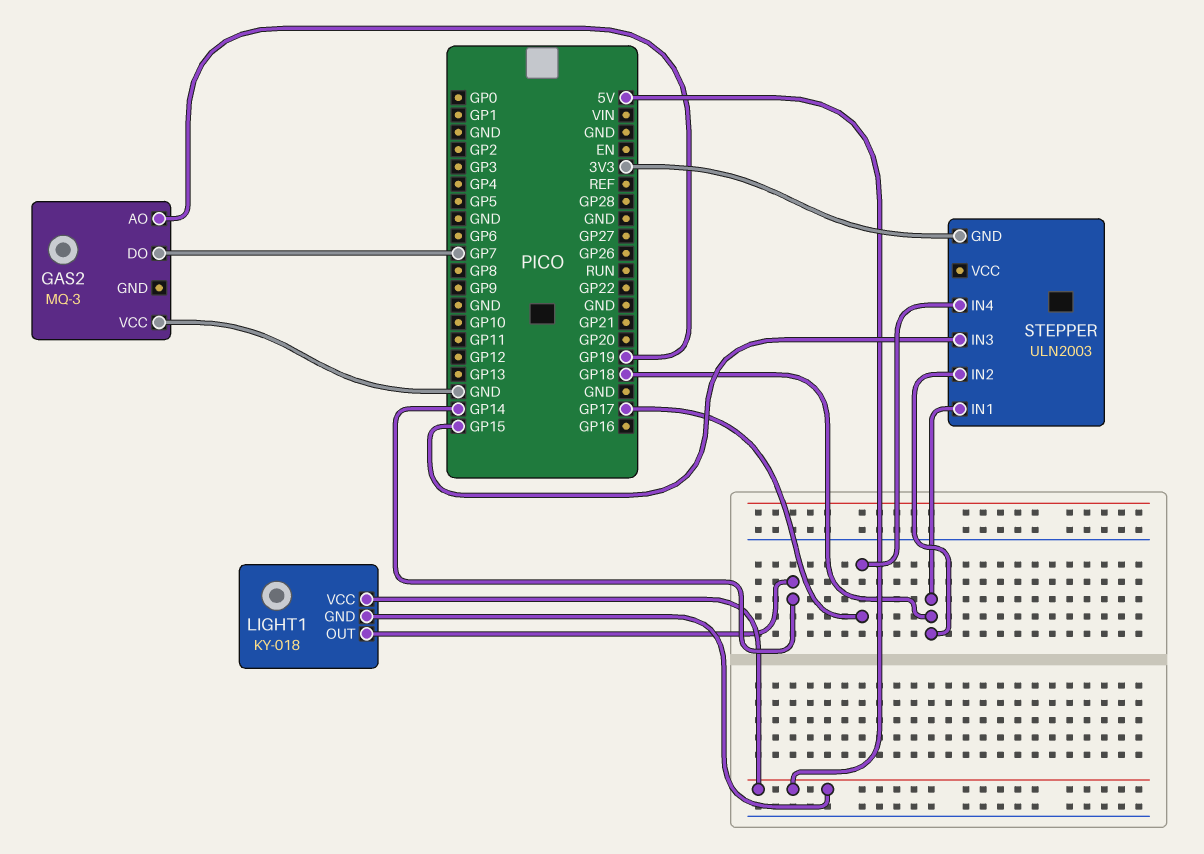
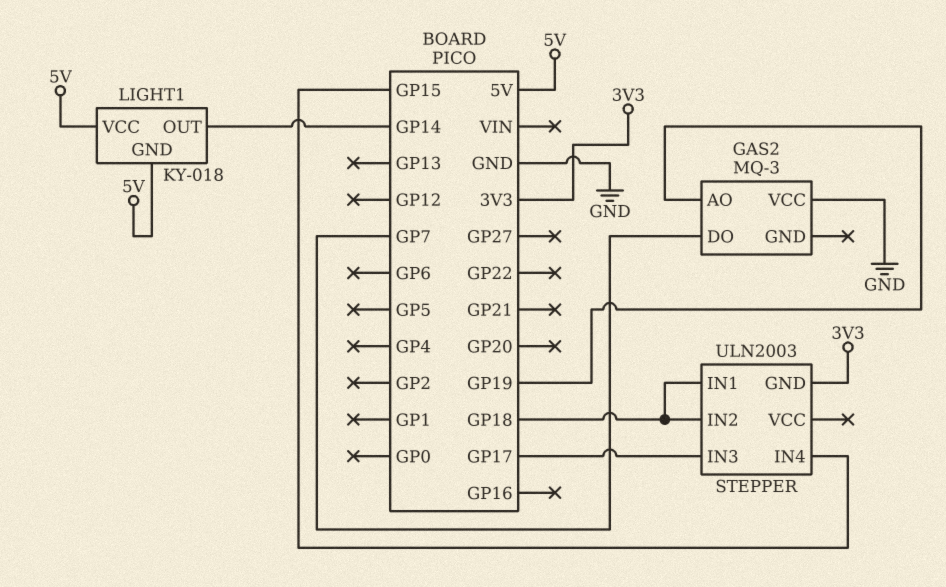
STEPPER pin IN3: GP15 -> GP17
STEPPER pin IN4: GP17 -> GP15

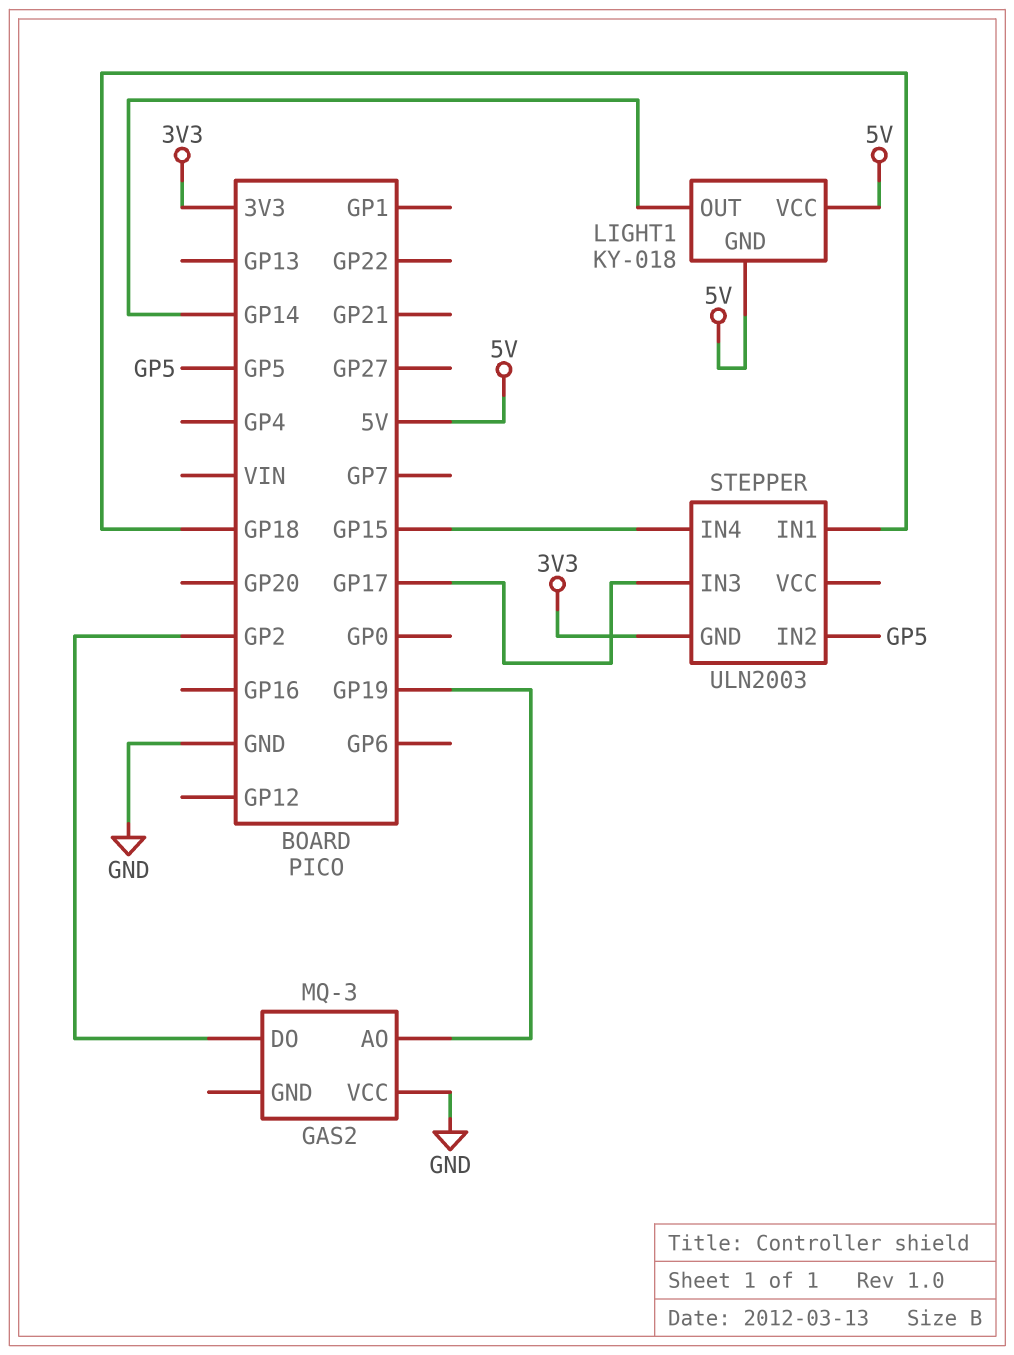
GAS2 pin DO: GP7 -> GP2
STEPPER pin IN2: GP18 -> GP5

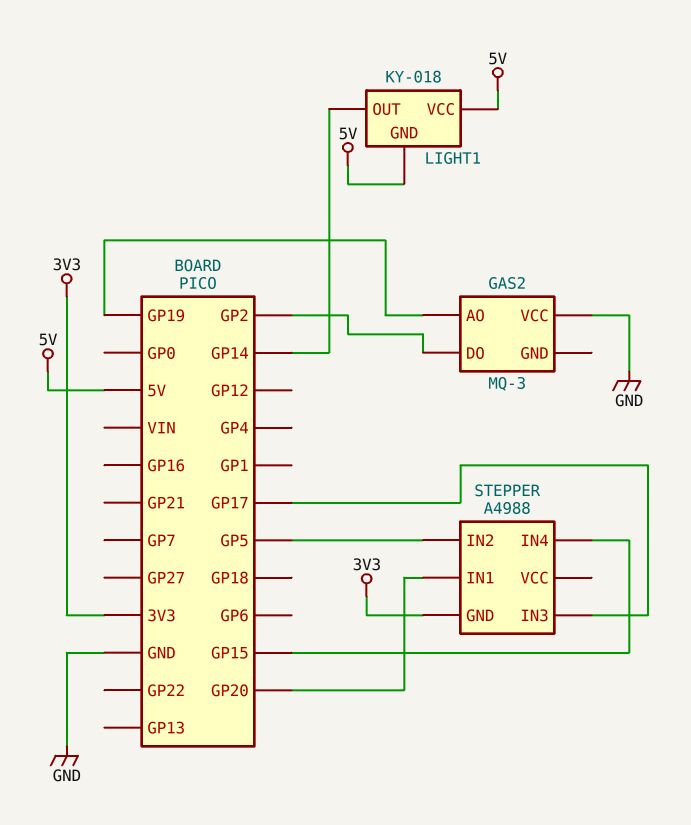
STEPPER: ULN2003 -> A4988
STEPPER pin IN1: GP18 -> GP20

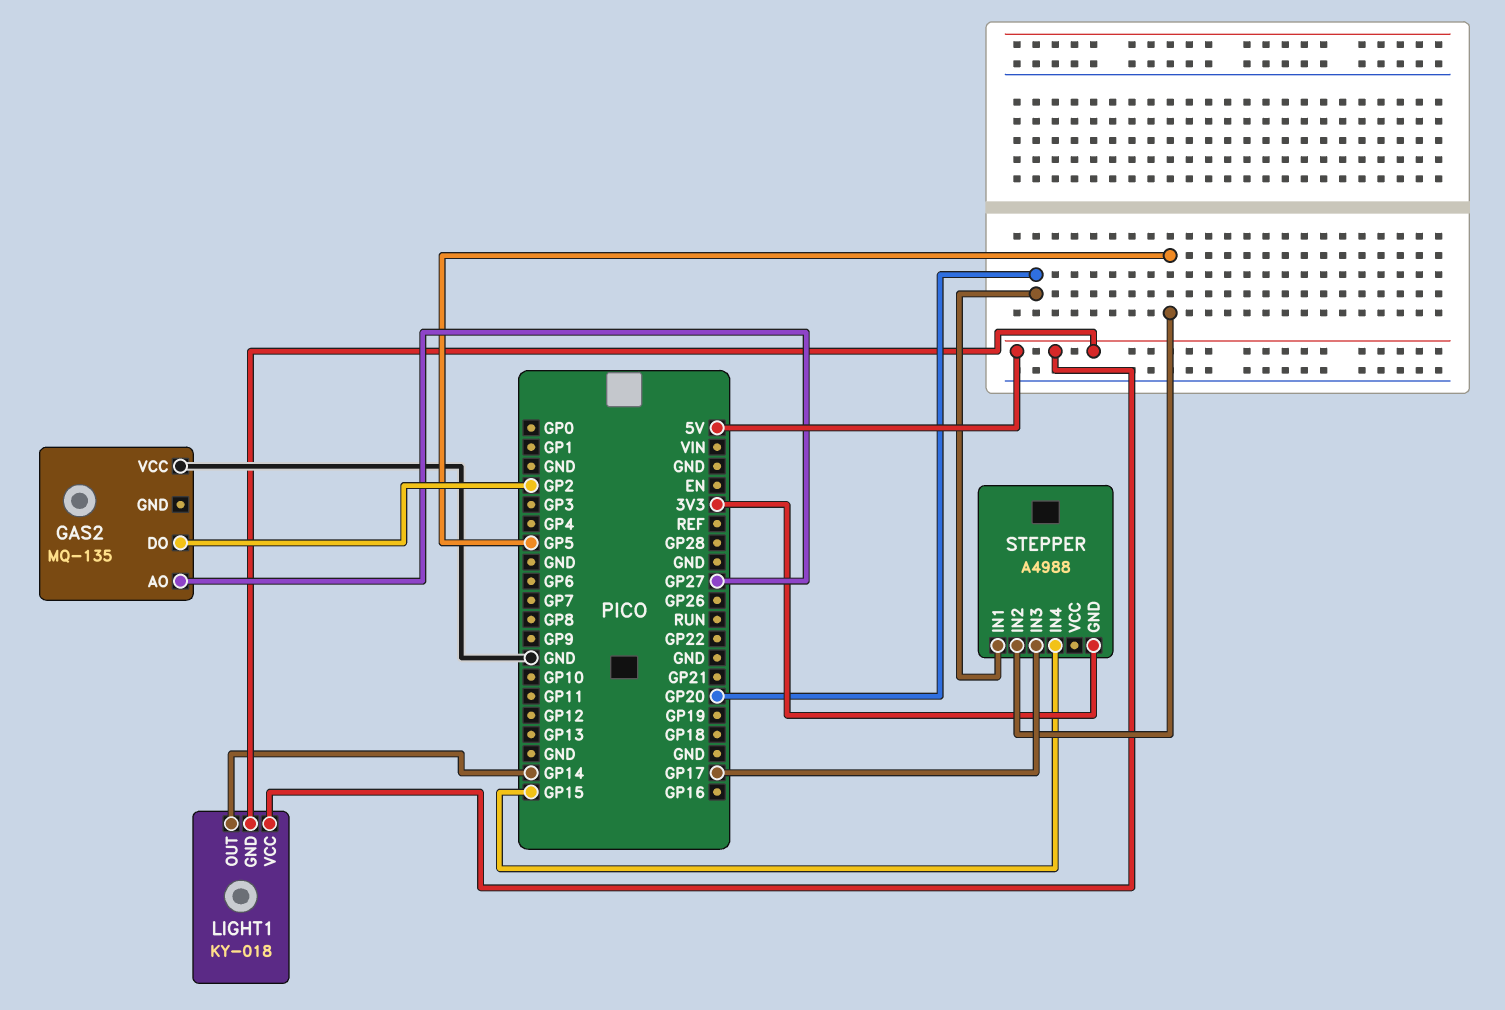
GAS2: MQ-3 -> MQ-135
GAS2 pin AO: GP19 -> GP27

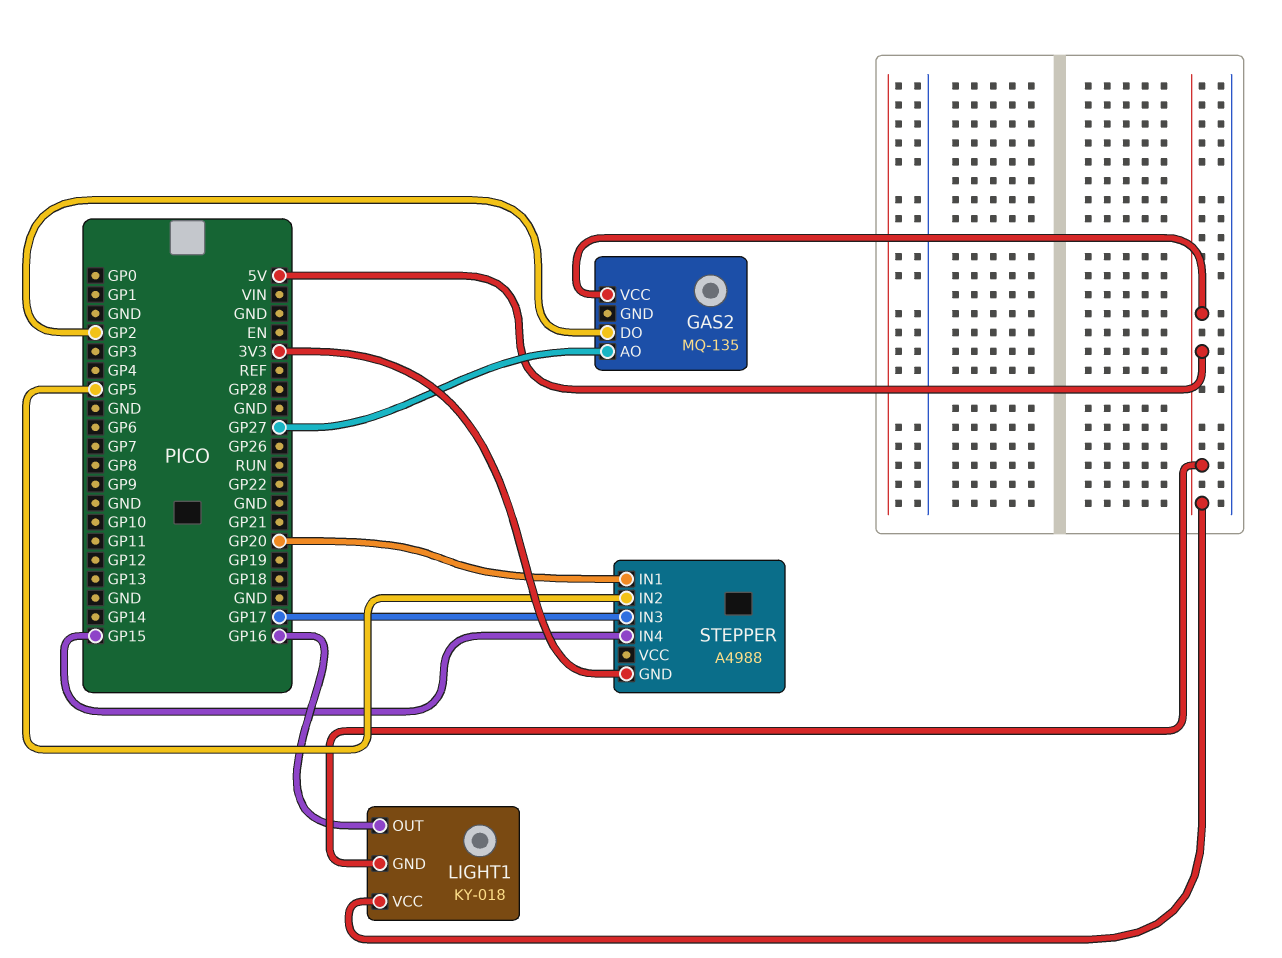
GAS2 pin VCC: GND -> 5V
LIGHT1 pin OUT: GP14 -> GP16

